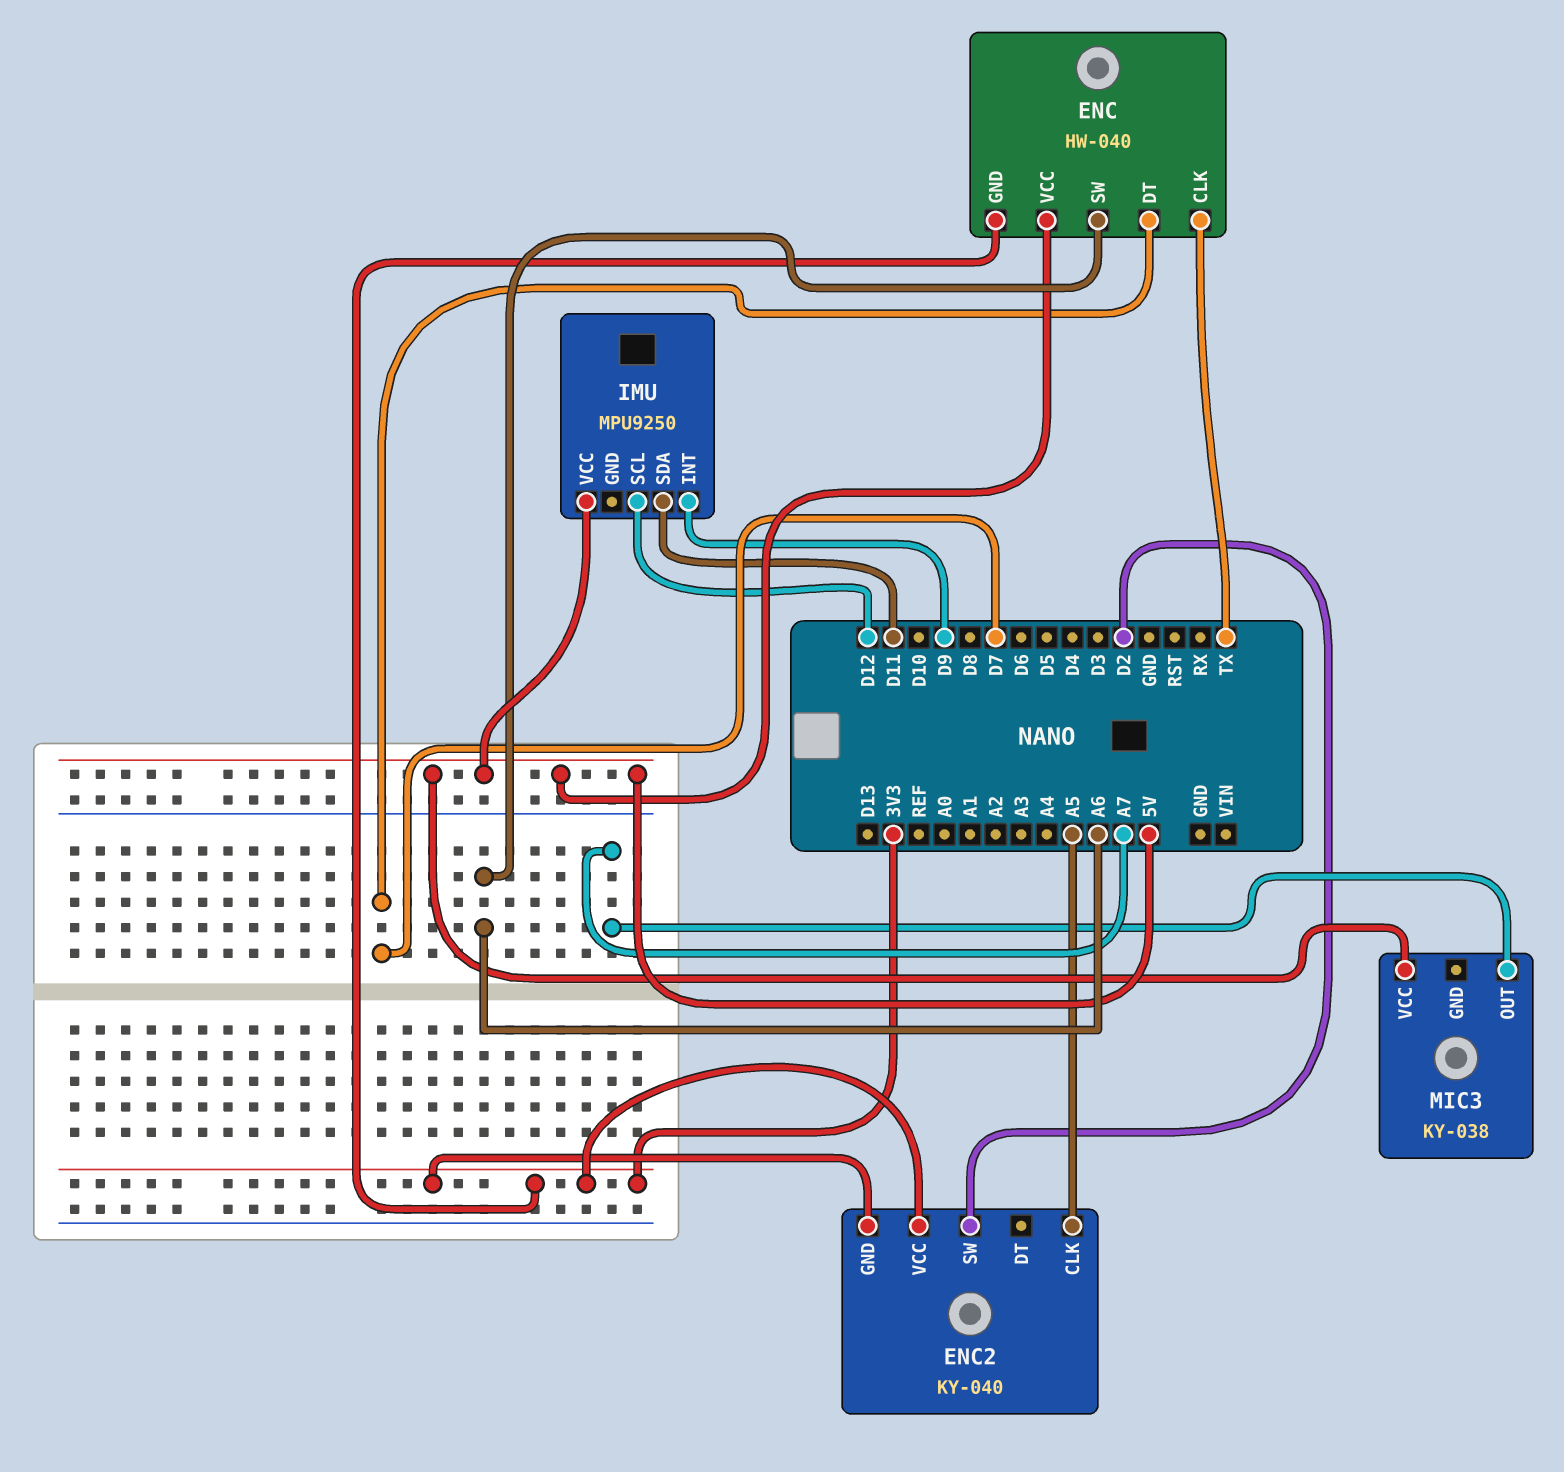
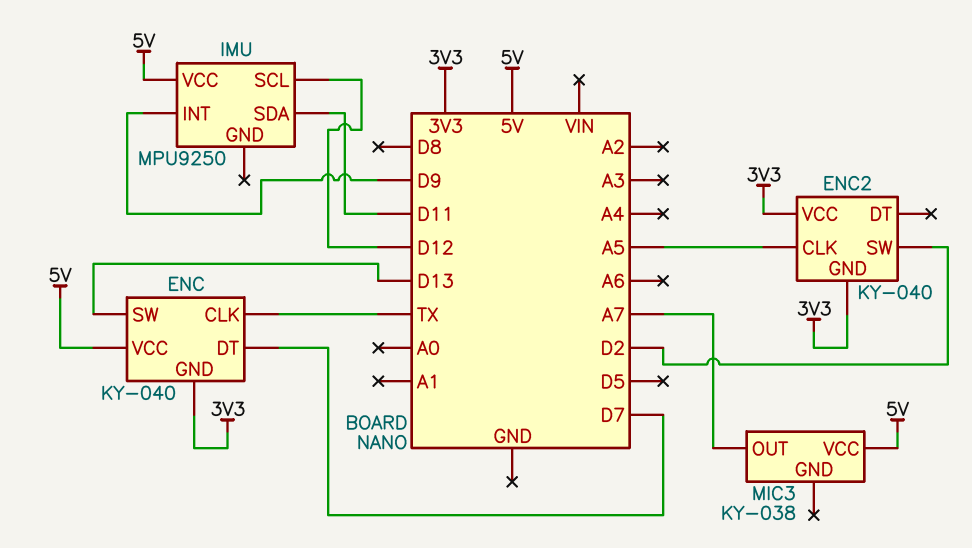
ENC: HW-040 -> KY-040
ENC pin SW: A6 -> D13

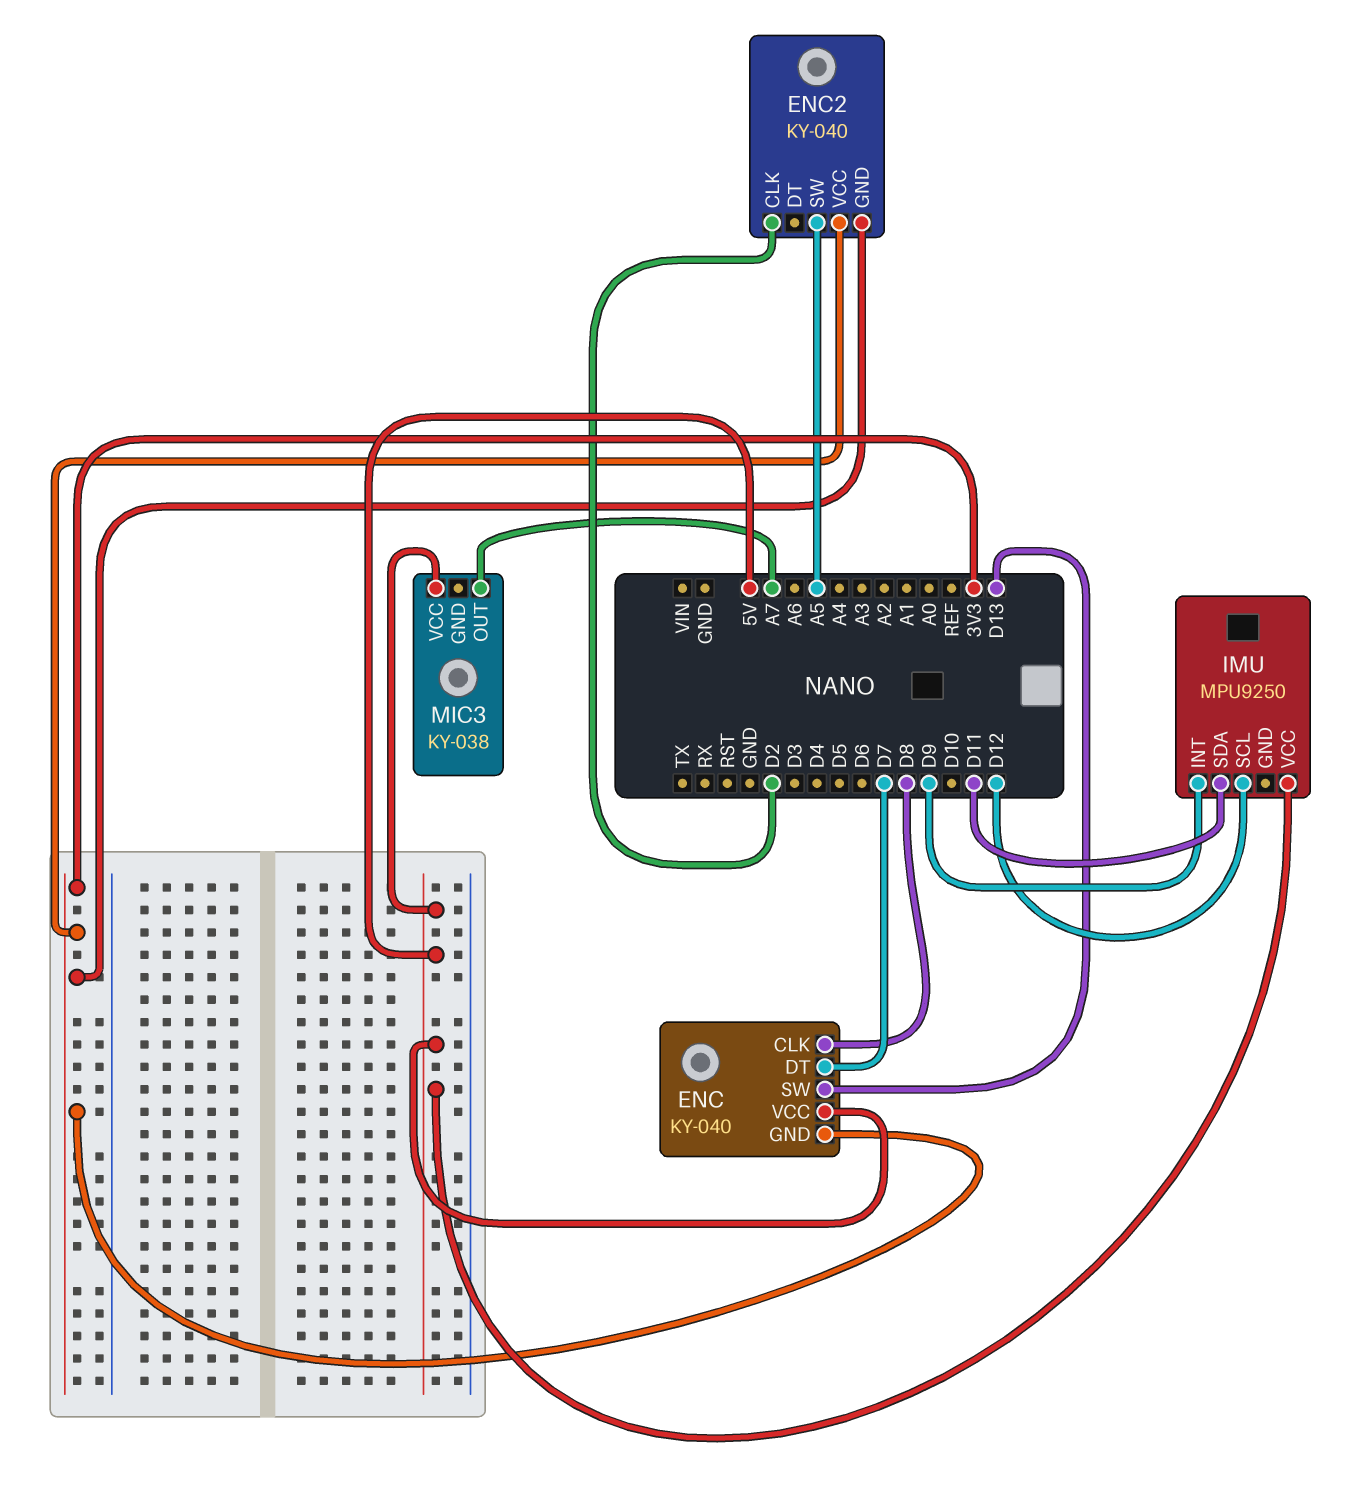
ENC pin CLK: TX -> D8
ENC2 pin CLK: A5 -> D2
ENC2 pin SW: D2 -> A5

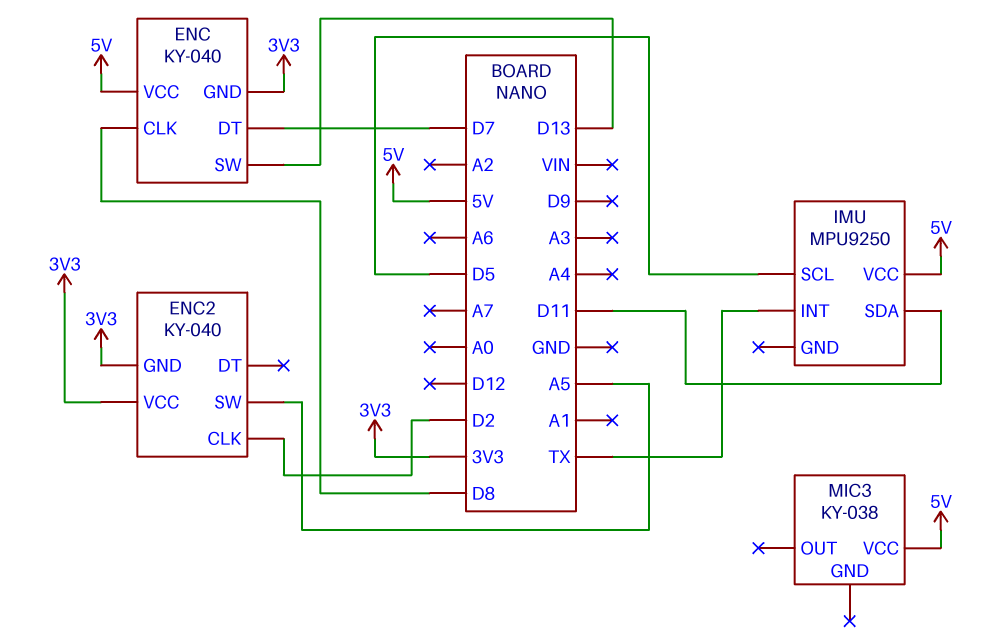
IMU pin INT: D9 -> TX
IMU pin SCL: D12 -> D5
MIC3 pin OUT: A7 -> none

